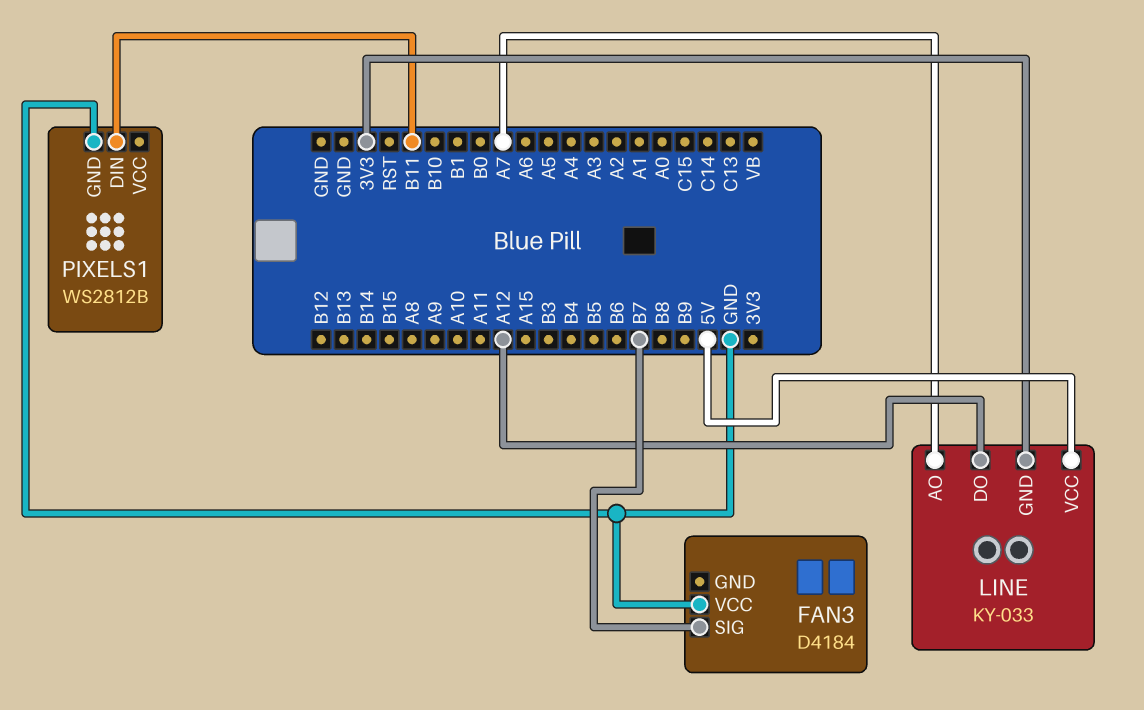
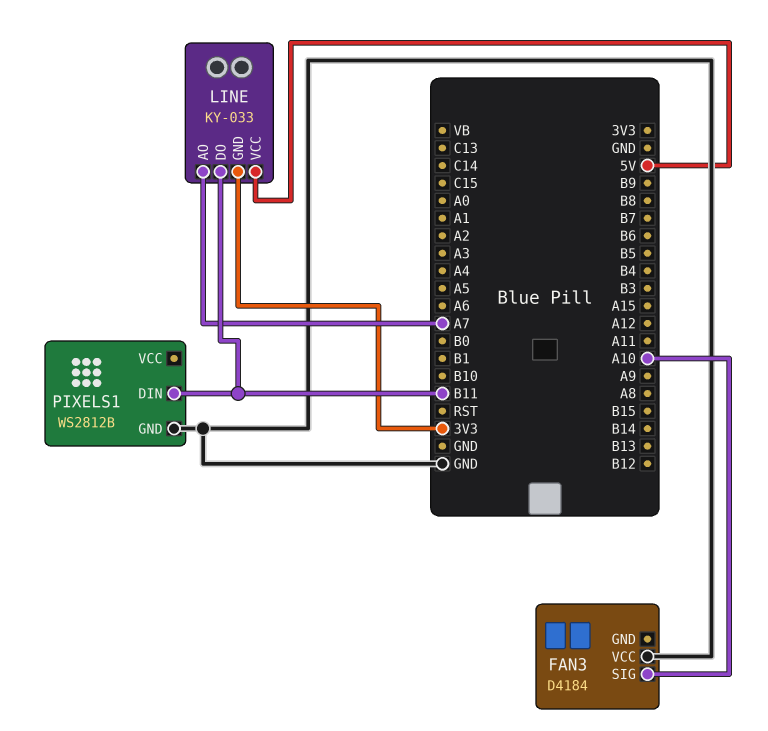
FAN3 pin SIG: B7 -> A10
LINE pin DO: A12 -> B11

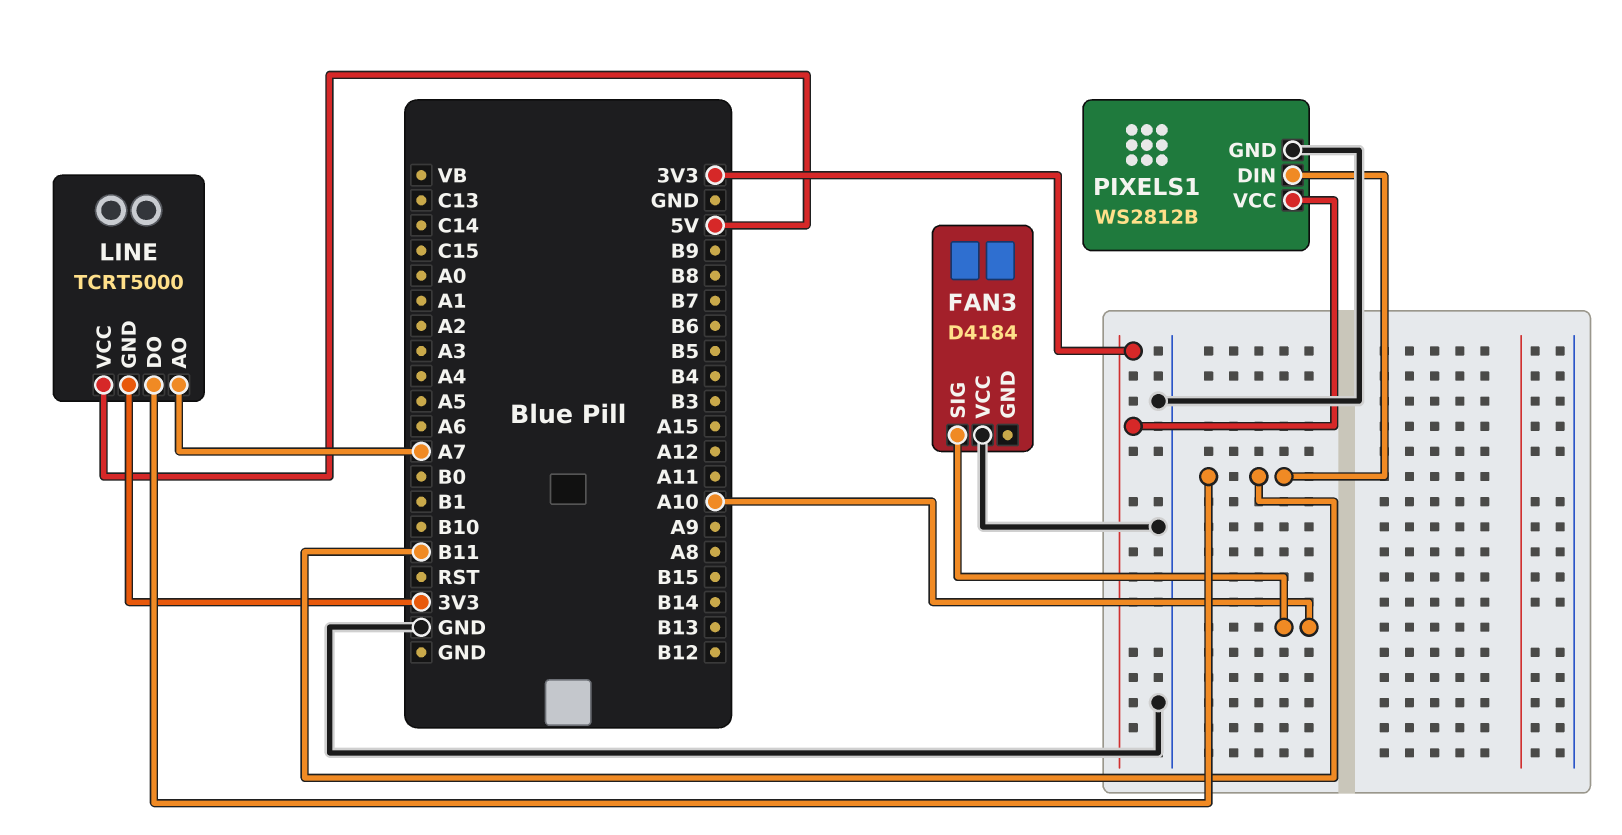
LINE: KY-033 -> TCRT5000
PIXELS1 pin VCC: none -> 3V3

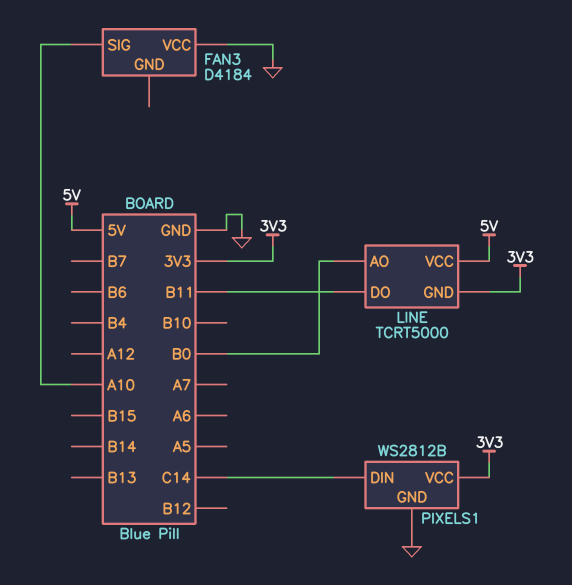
LINE pin AO: A7 -> B0
PIXELS1 pin DIN: B11 -> C14

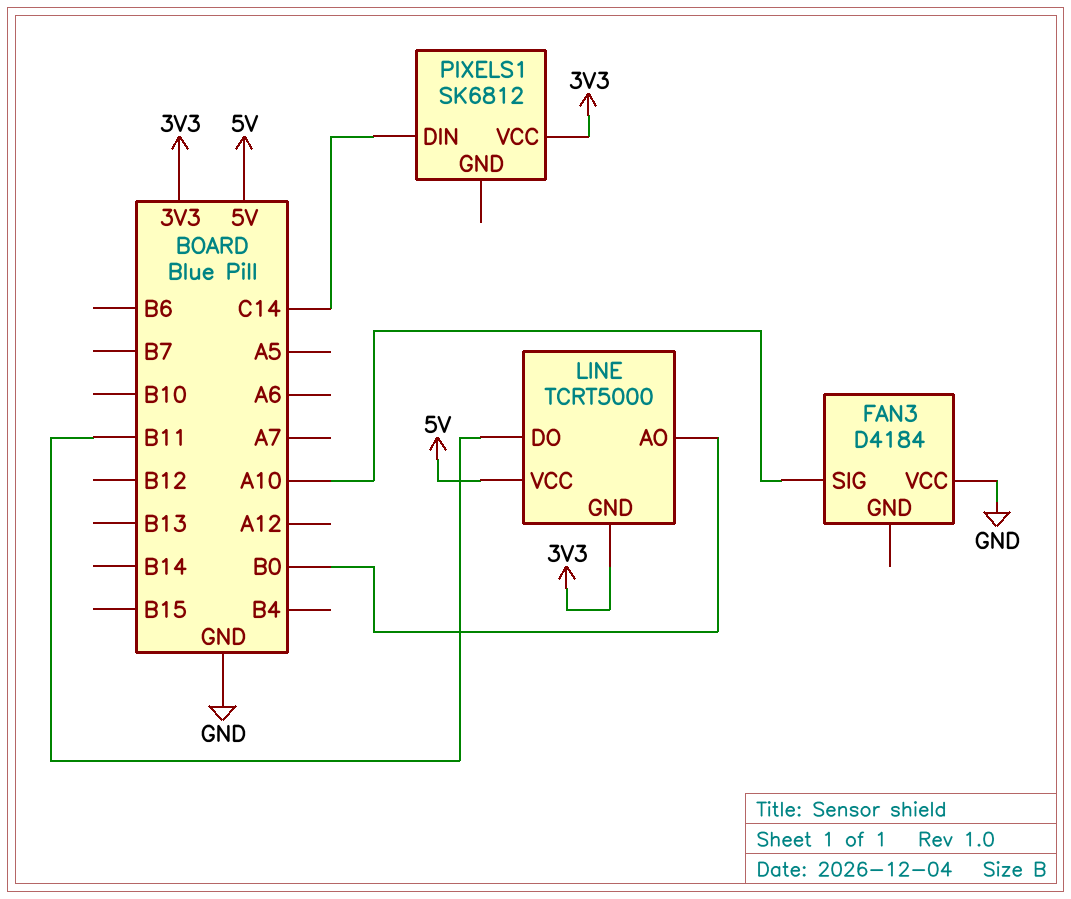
PIXELS1: WS2812B -> SK6812
PIXELS1 pin GND: GND -> none

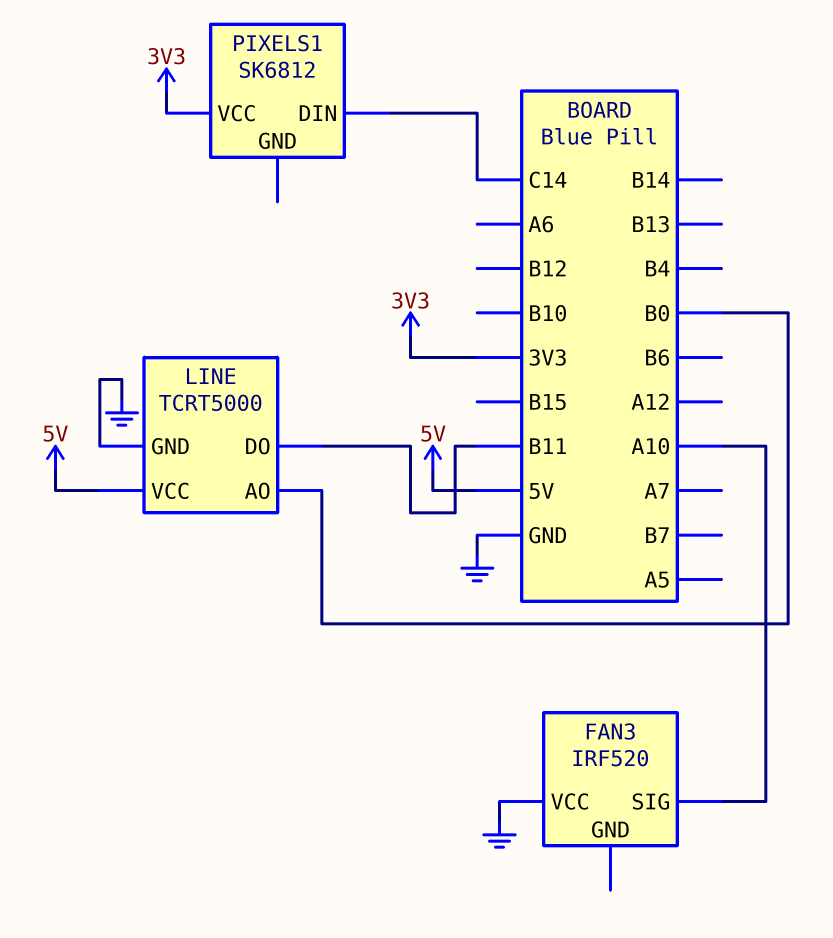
FAN3: D4184 -> IRF520
LINE pin GND: 3V3 -> GND

